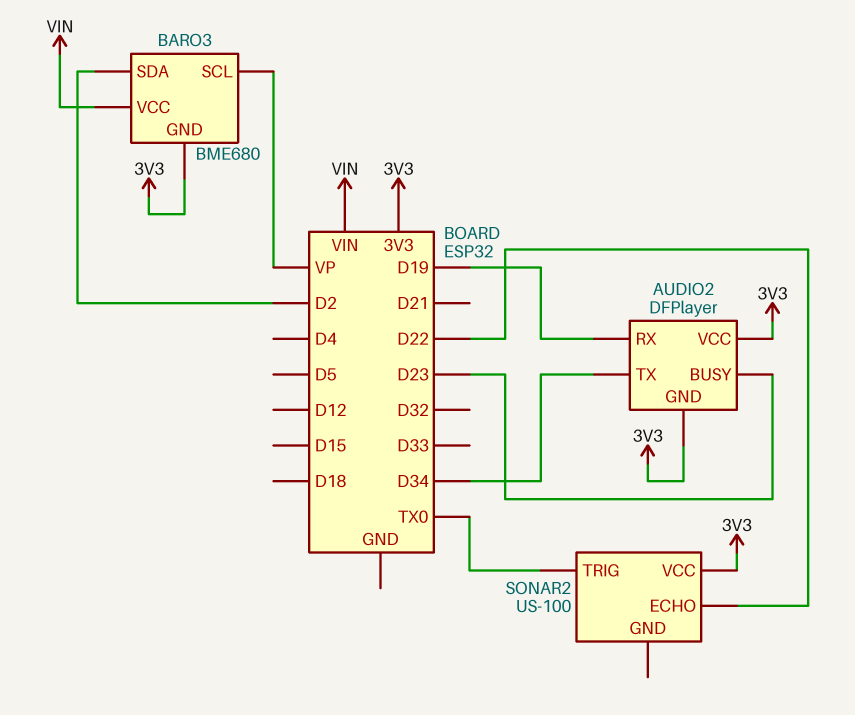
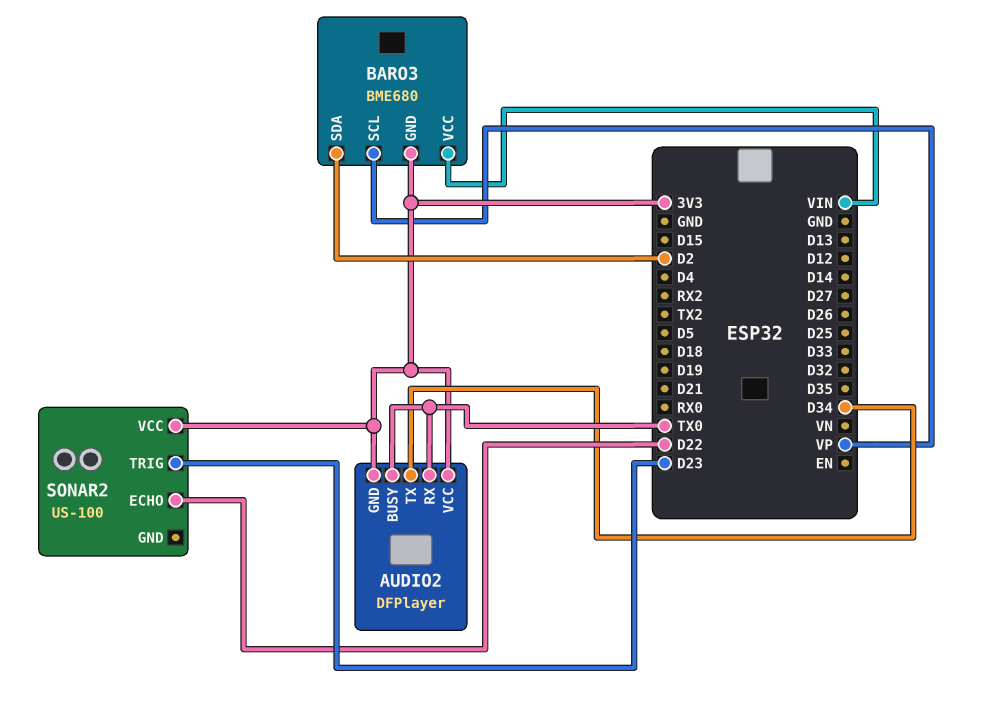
AUDIO2 pin BUSY: D23 -> TX0
AUDIO2 pin RX: D19 -> TX0
SONAR2 pin TRIG: TX0 -> D23

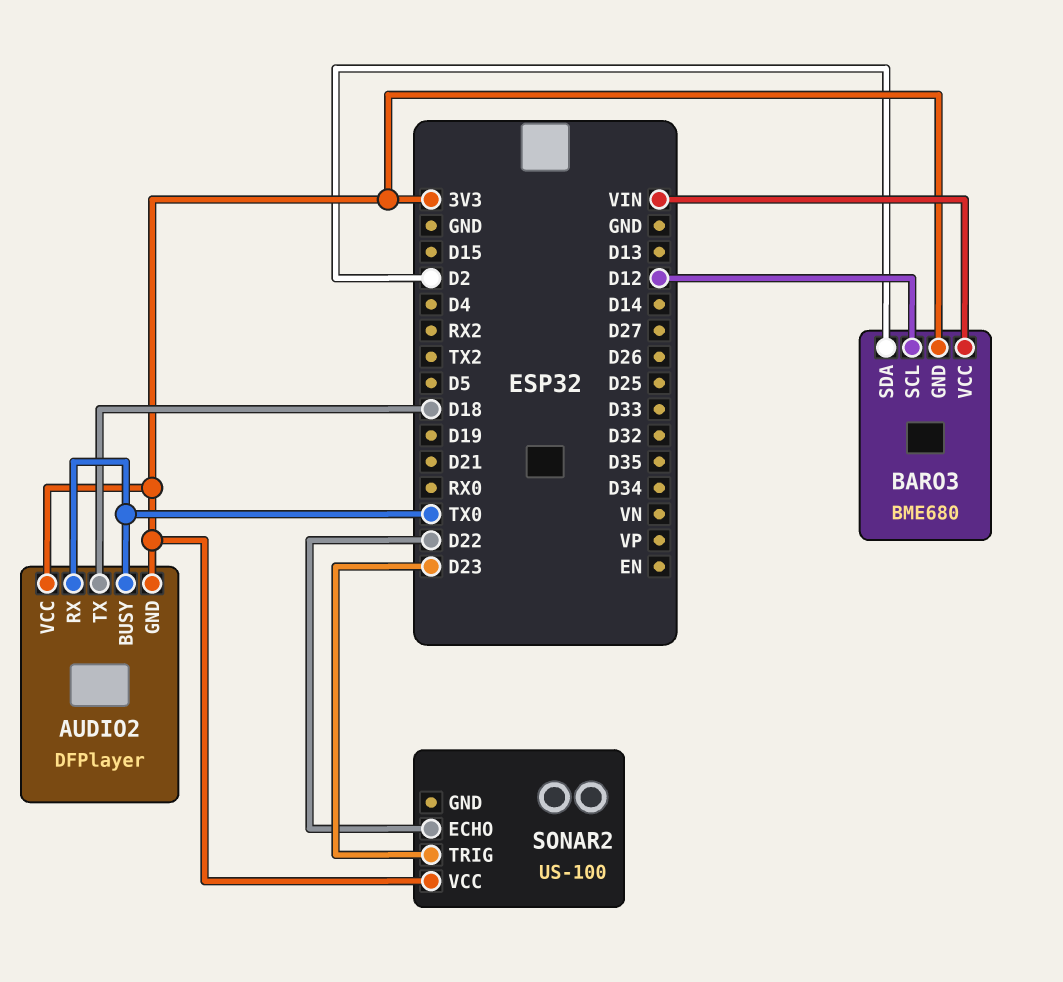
AUDIO2 pin TX: D34 -> D18
BARO3 pin SCL: VP -> D12

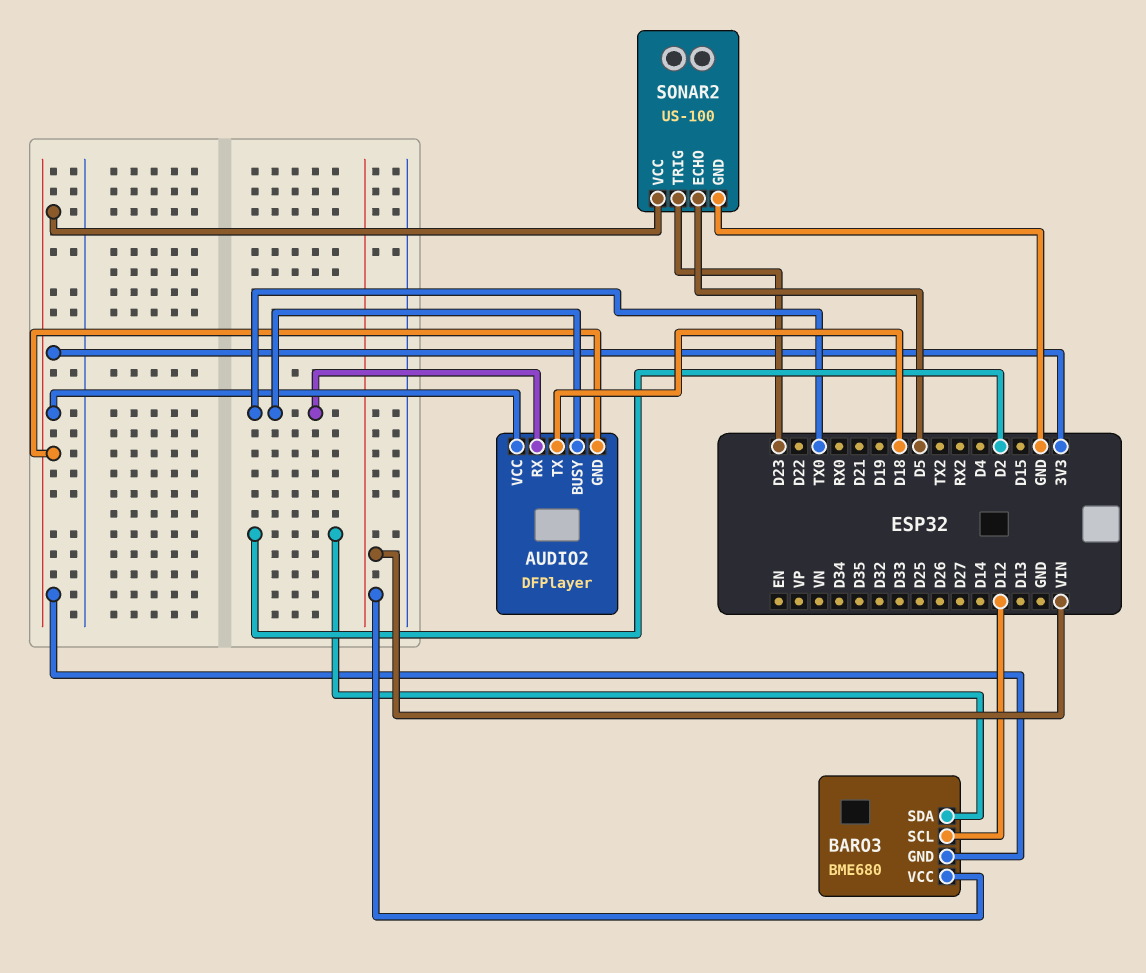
SONAR2 pin ECHO: D22 -> D5
SONAR2 pin GND: none -> GND

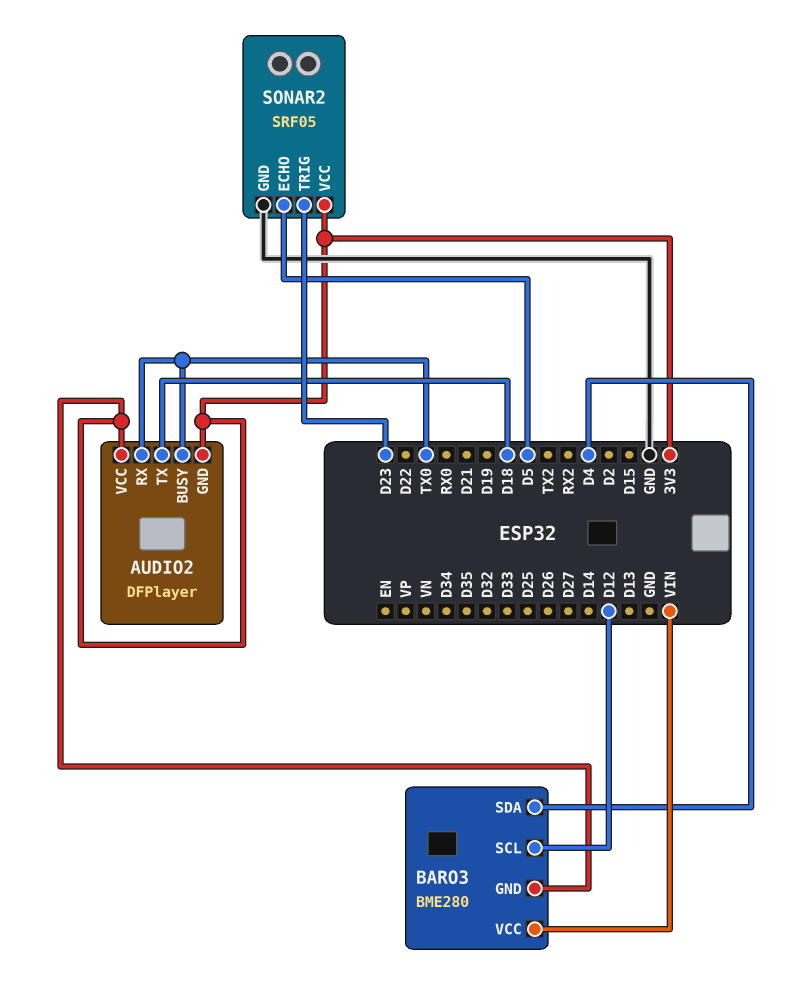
BARO3: BME680 -> BME280
BARO3 pin SDA: D2 -> D4
SONAR2: US-100 -> SRF05

